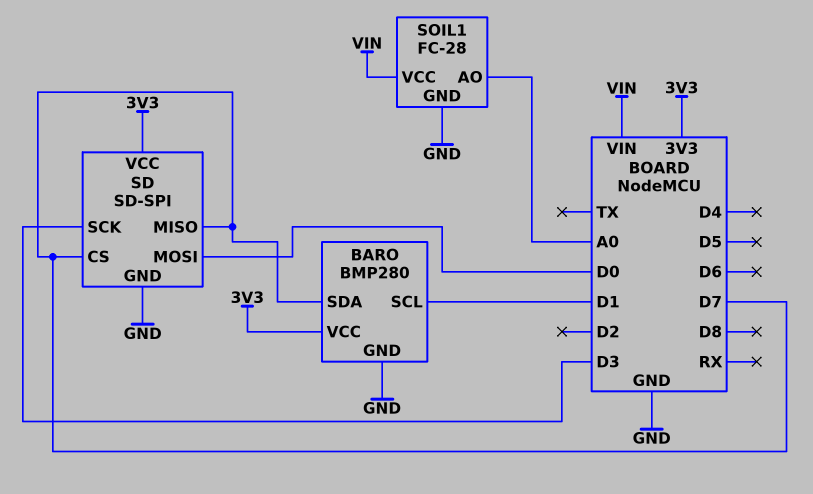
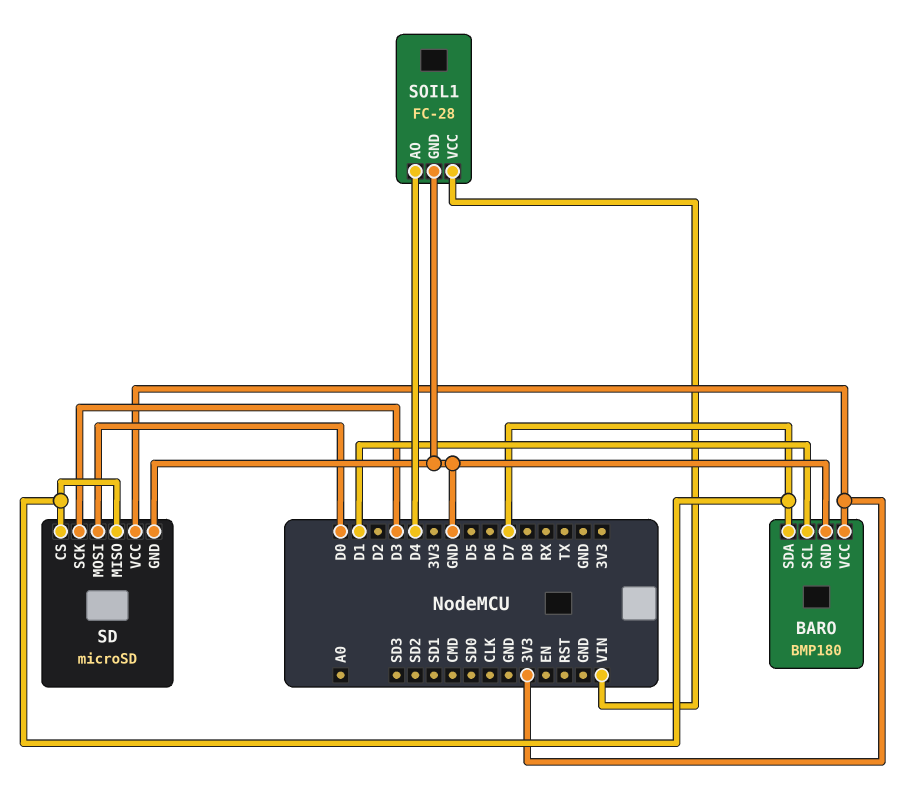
BARO: BMP280 -> BMP180
SD: SD-SPI -> microSD
SOIL1 pin AO: A0 -> D4

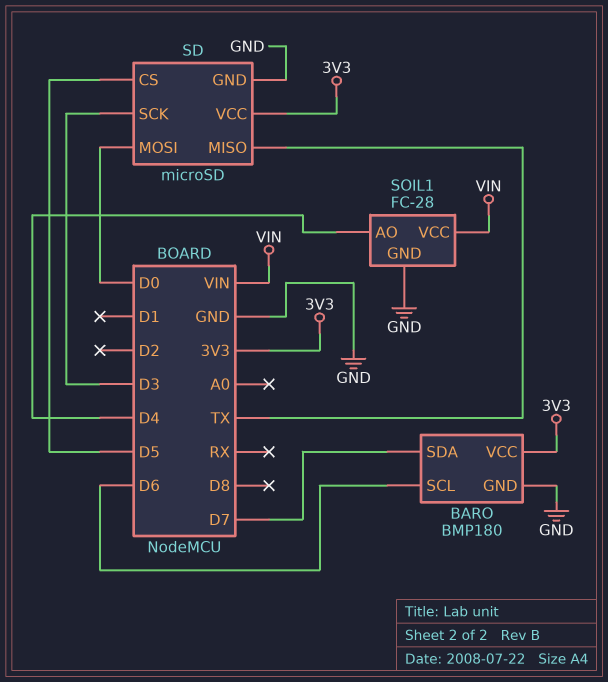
BARO pin SCL: D1 -> D6
SD pin CS: D7 -> D5
SD pin MISO: D7 -> TX

